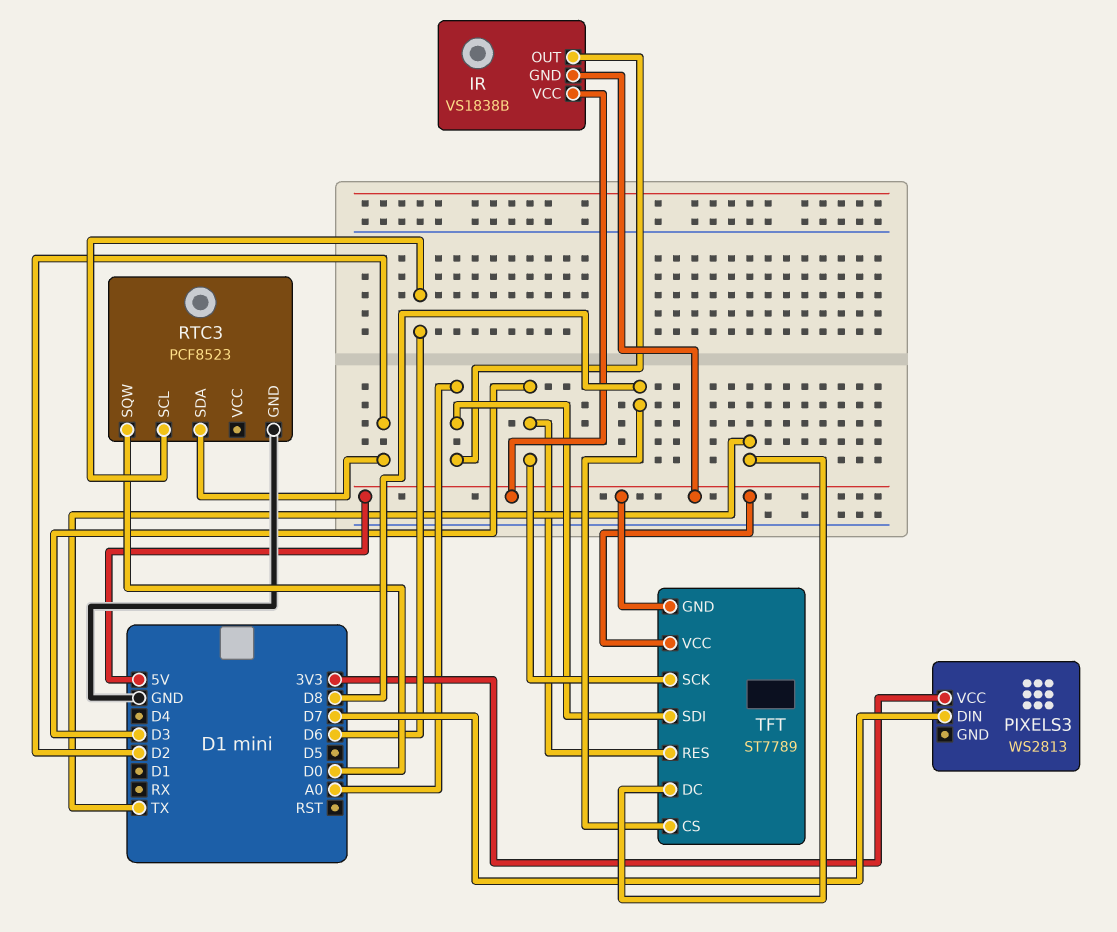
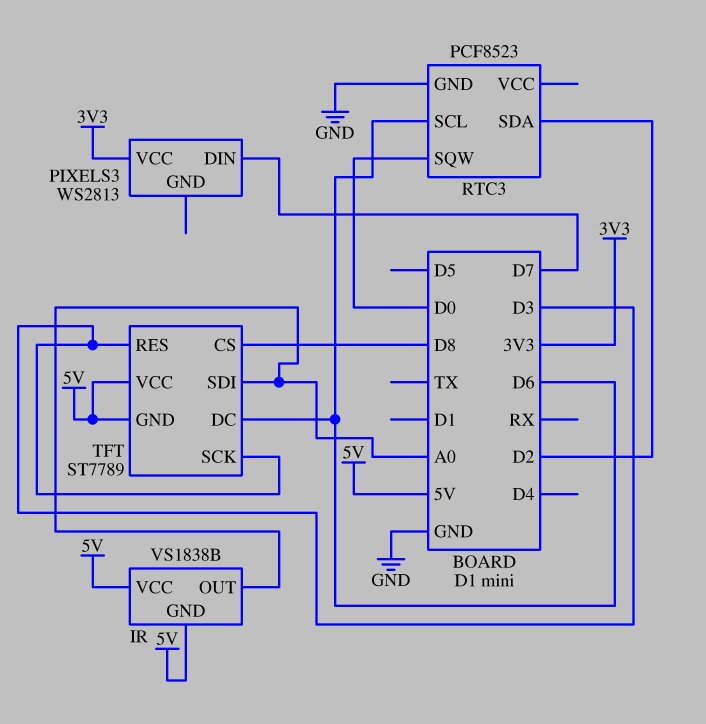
TFT pin DC: TX -> D6

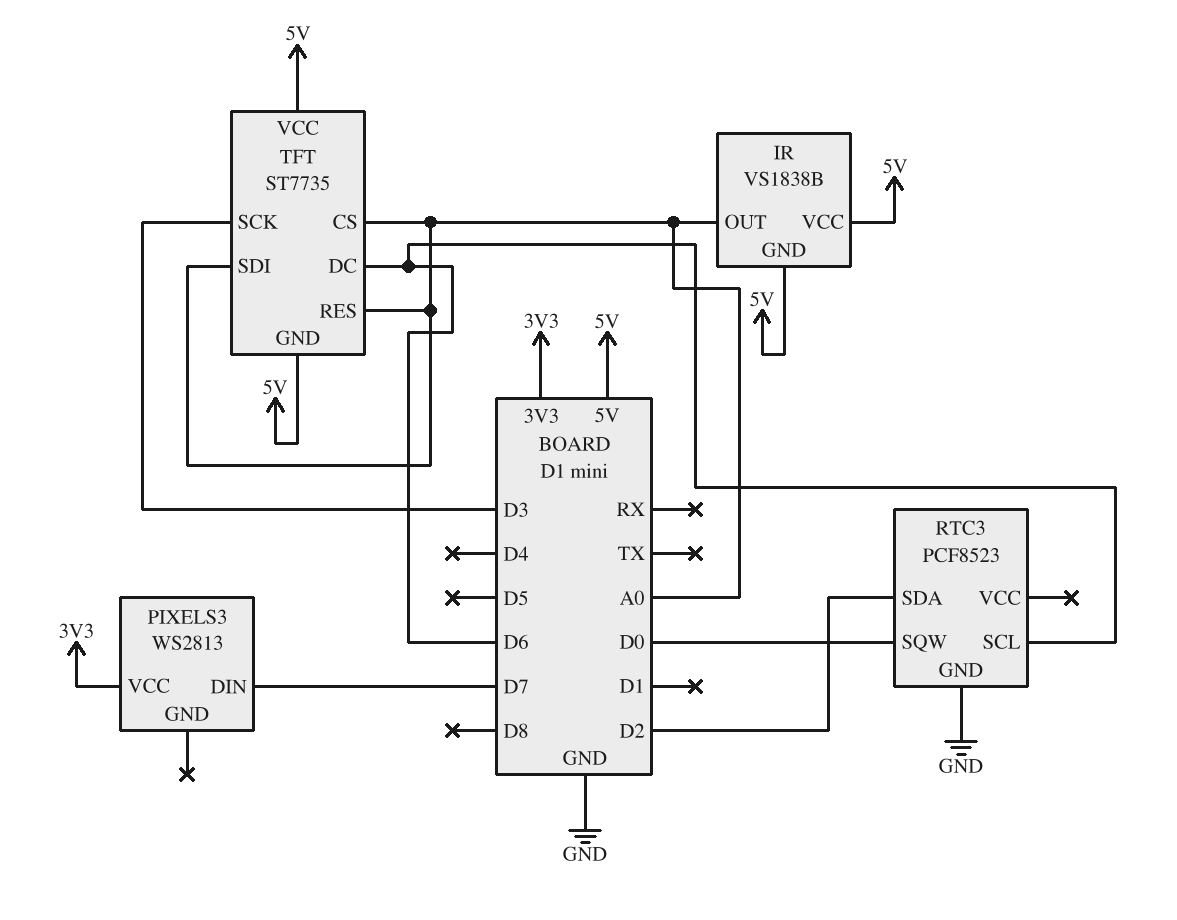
TFT: ST7789 -> ST7735
TFT pin CS: D8 -> A0
TFT pin RES: D3 -> A0

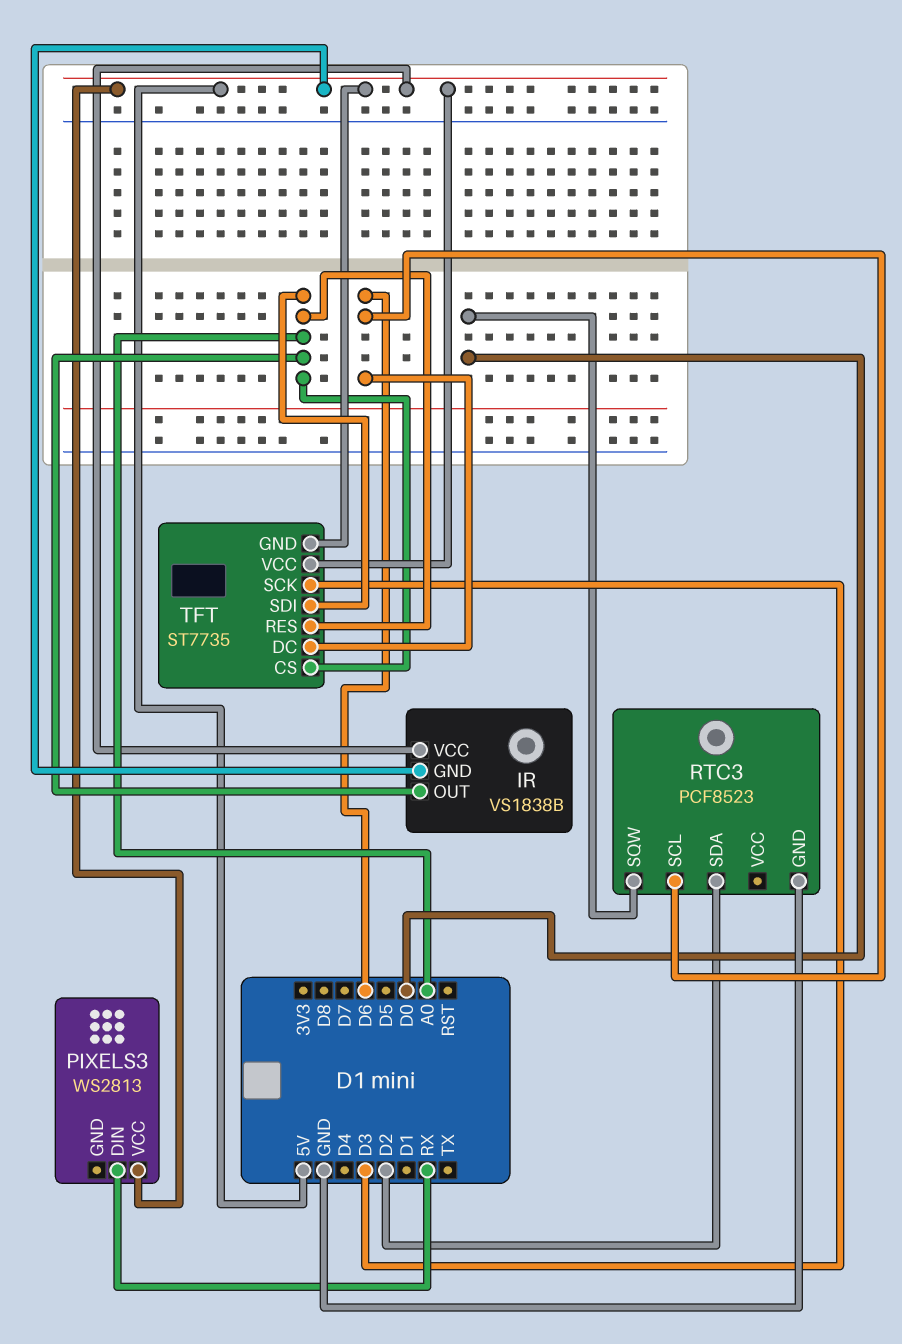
PIXELS3 pin DIN: D7 -> RX
PIXELS3 pin VCC: 3V3 -> 5V

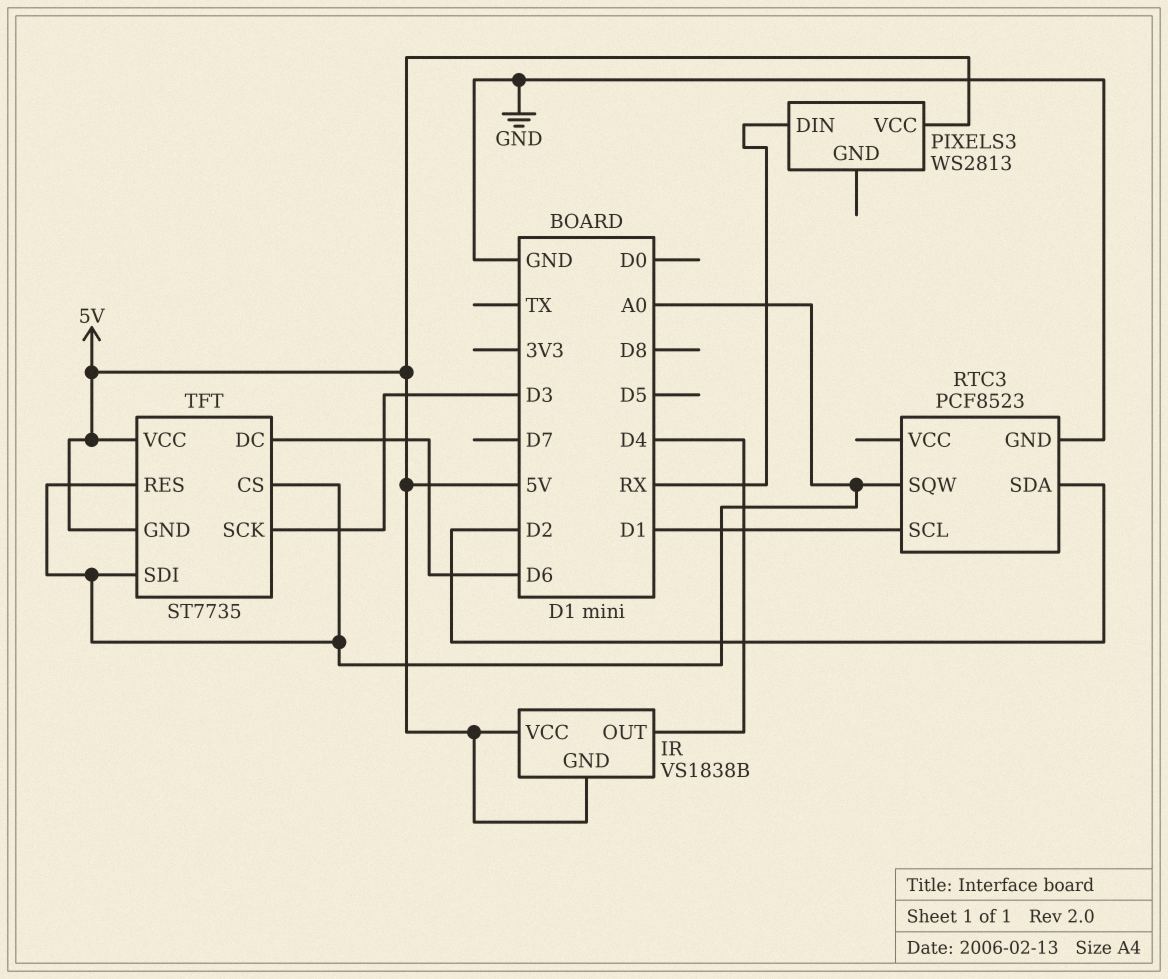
IR pin OUT: A0 -> D4
RTC3 pin SCL: D6 -> D1
RTC3 pin SQW: D0 -> A0

